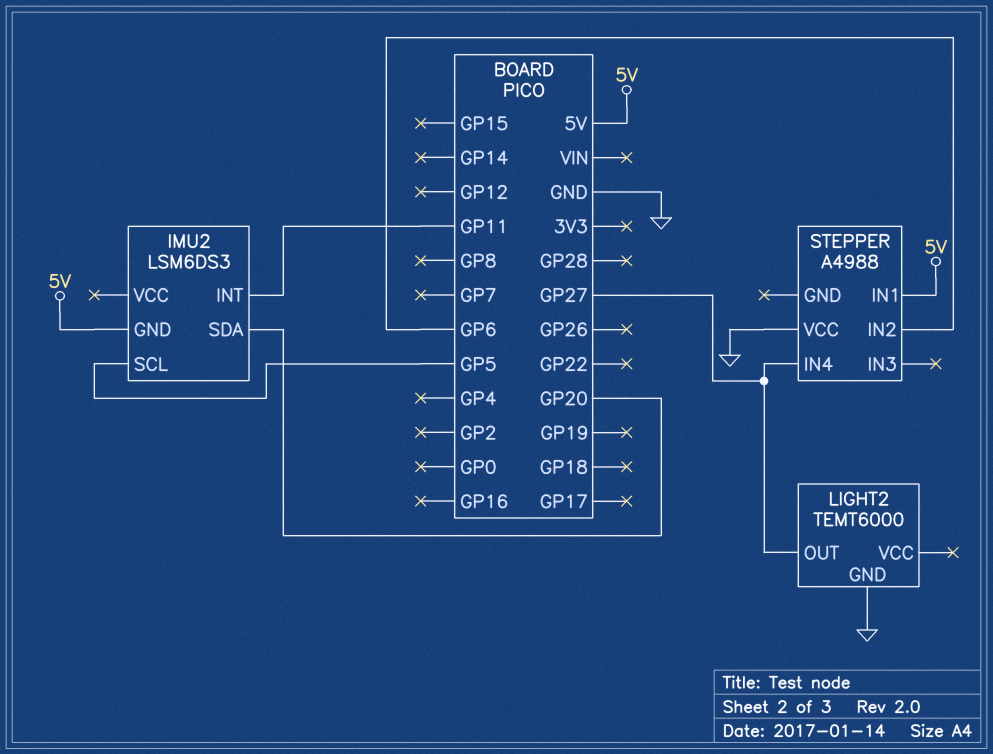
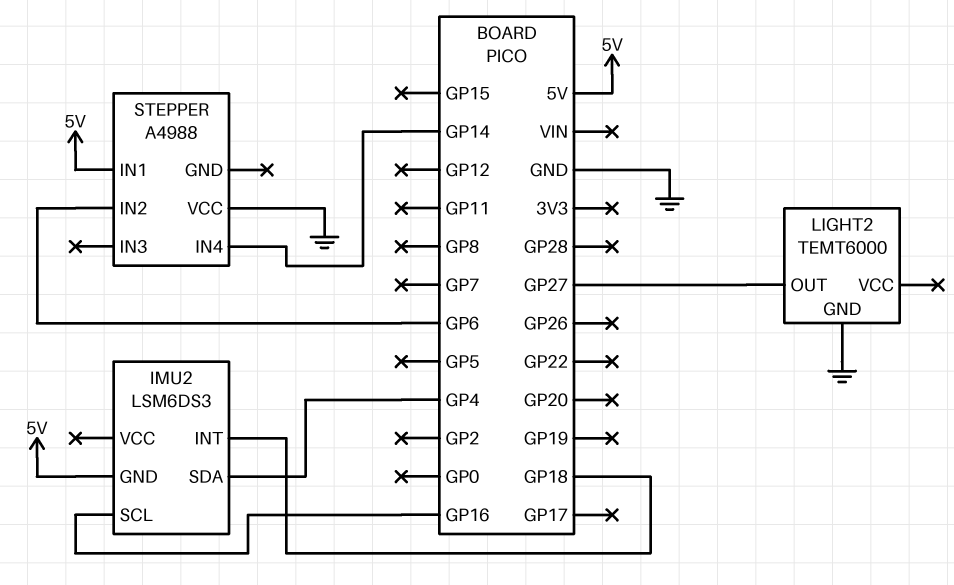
IMU2 pin INT: GP11 -> GP18
IMU2 pin SCL: GP5 -> GP16
IMU2 pin SDA: GP20 -> GP4
STEPPER pin IN4: GP27 -> GP14

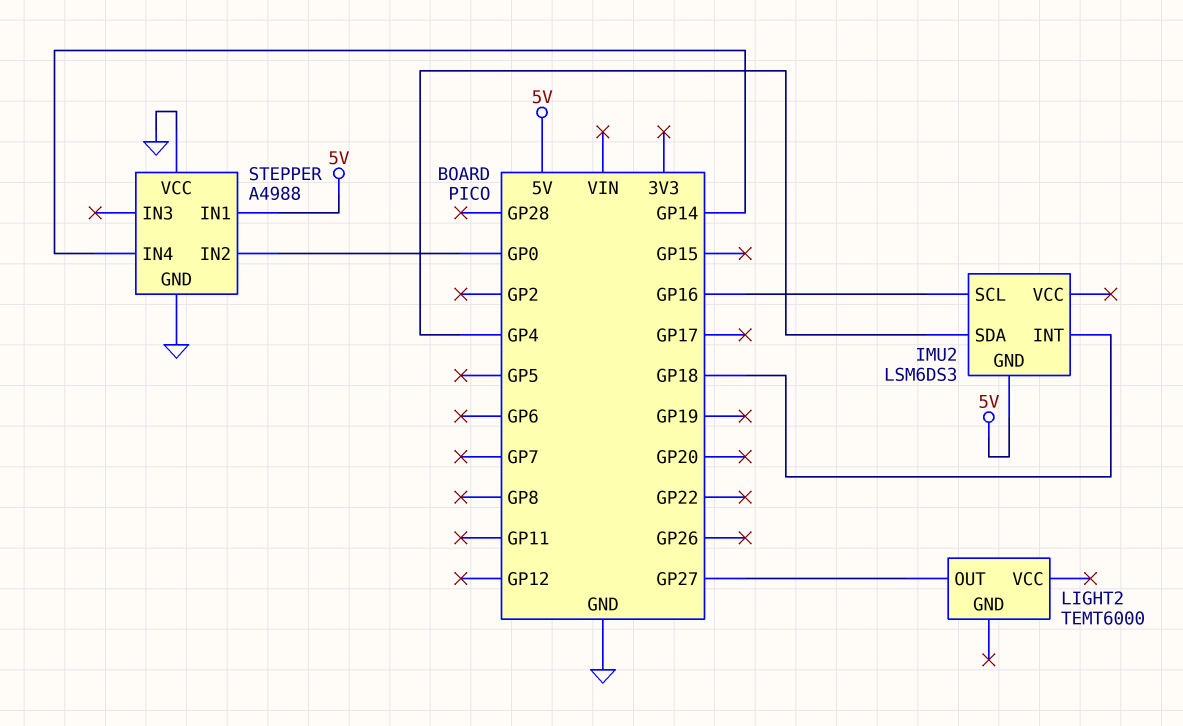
LIGHT2 pin GND: GND -> none
STEPPER pin GND: none -> GND
STEPPER pin IN2: GP6 -> GP0

